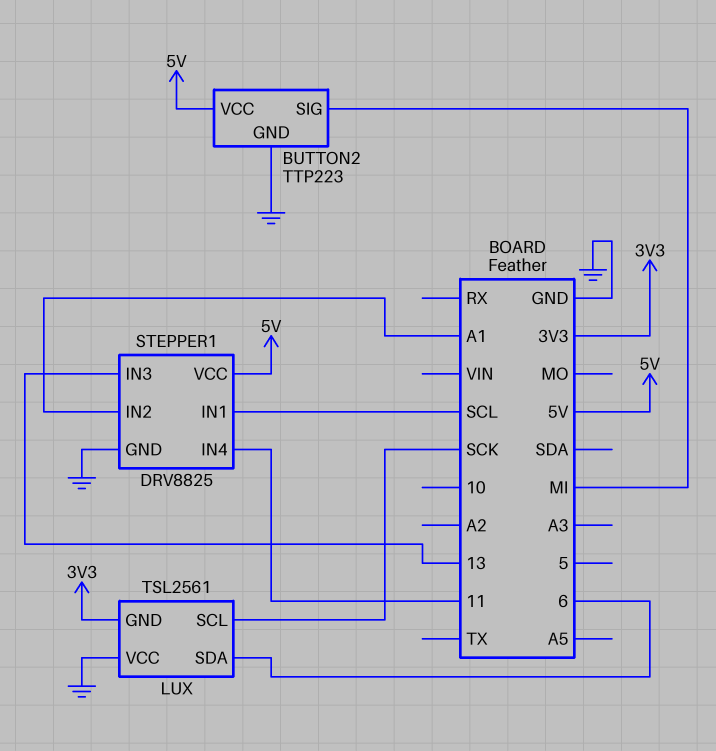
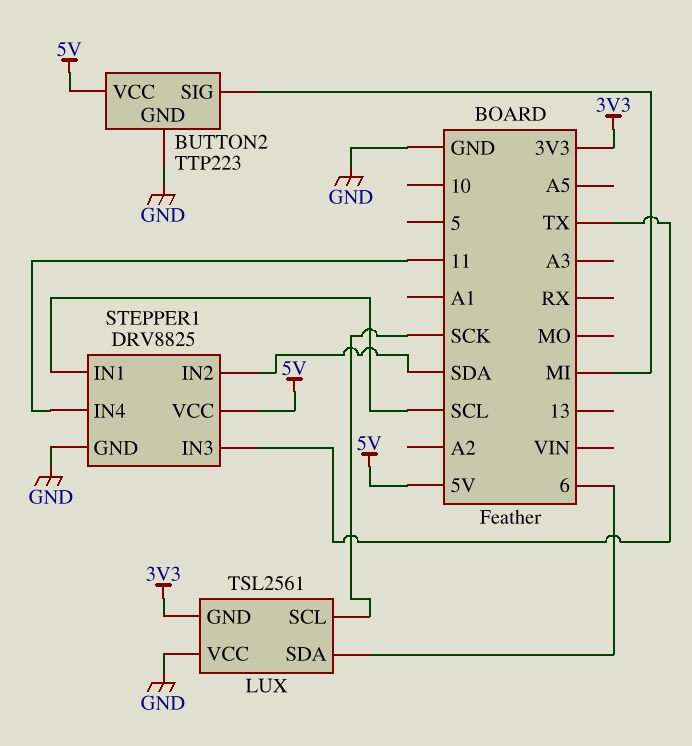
STEPPER1 pin IN2: A1 -> SDA
STEPPER1 pin IN3: 13 -> TX

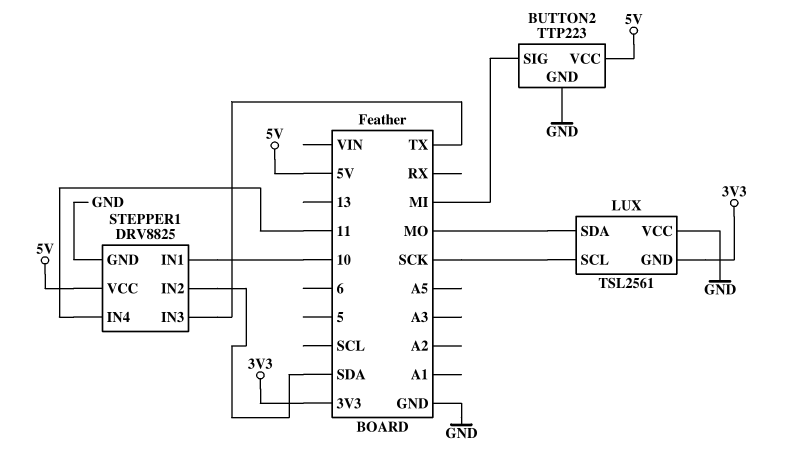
LUX pin SDA: 6 -> MO
STEPPER1 pin IN1: SCL -> 10

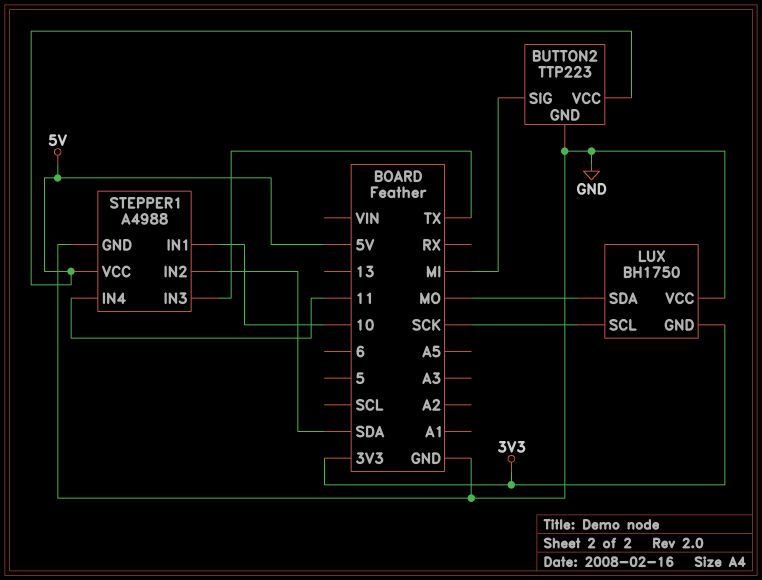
LUX: TSL2561 -> BH1750
STEPPER1: DRV8825 -> A4988

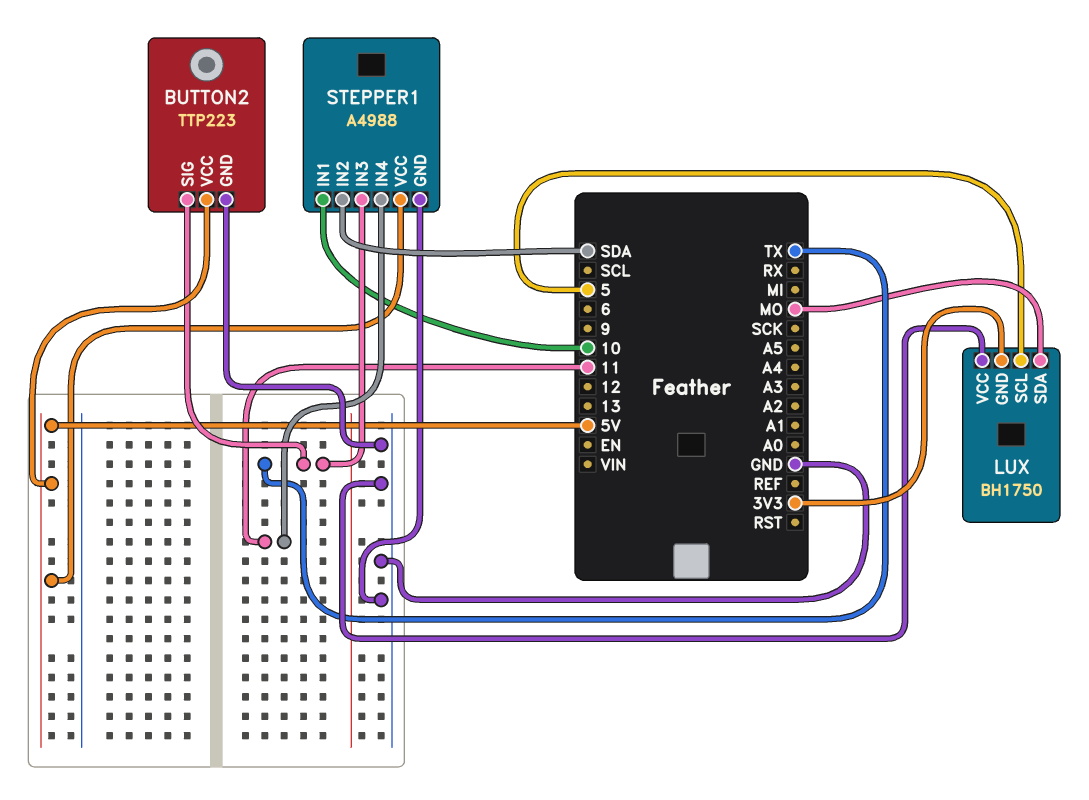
BUTTON2 pin SIG: MI -> TX
LUX pin SCL: SCK -> 5

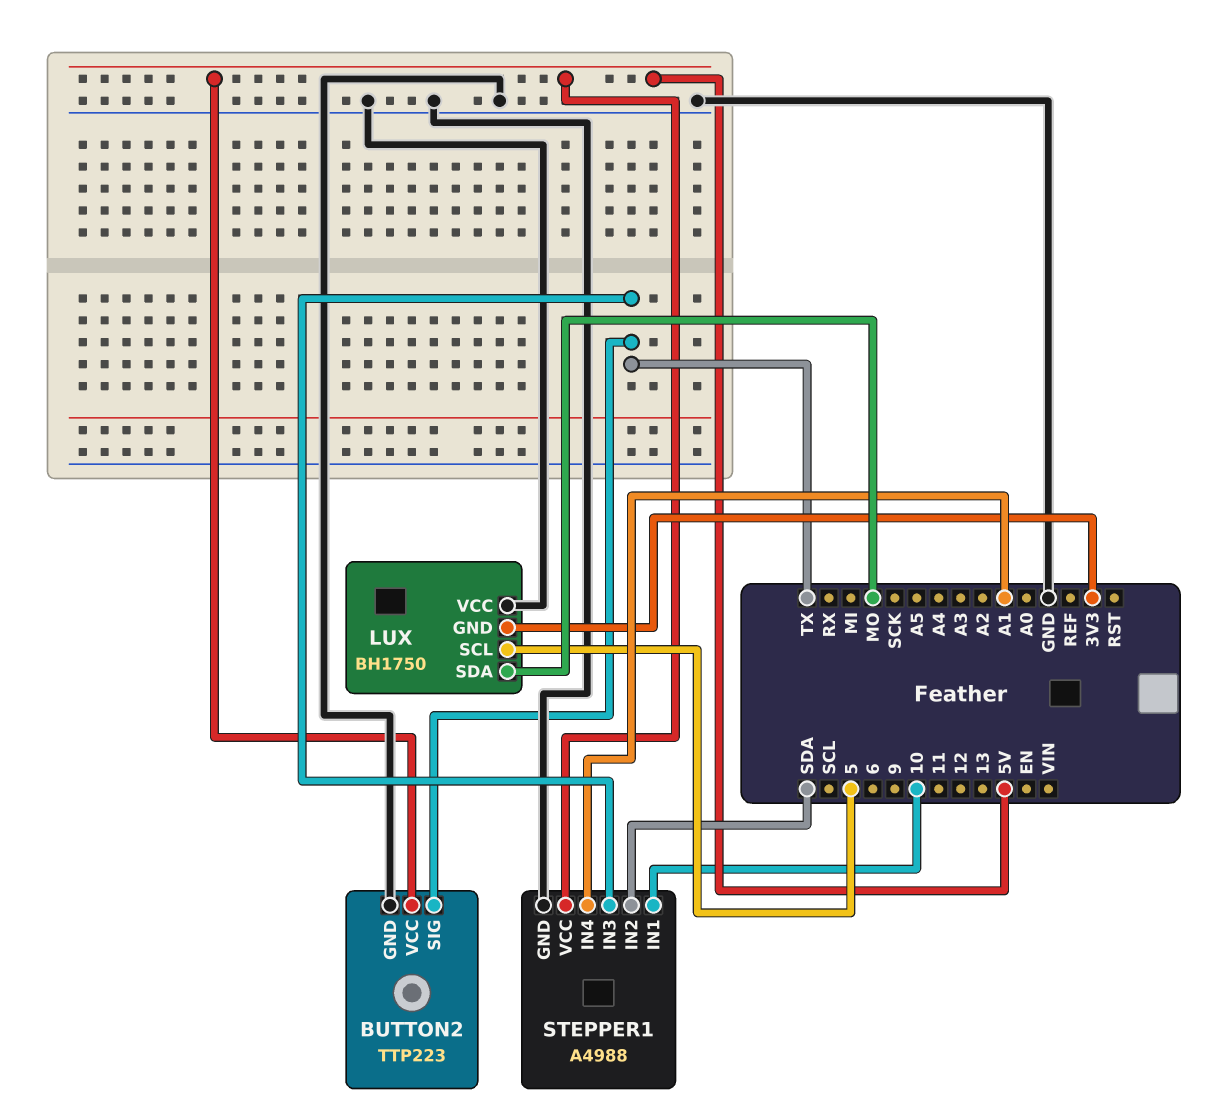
STEPPER1 pin IN4: 11 -> A1

